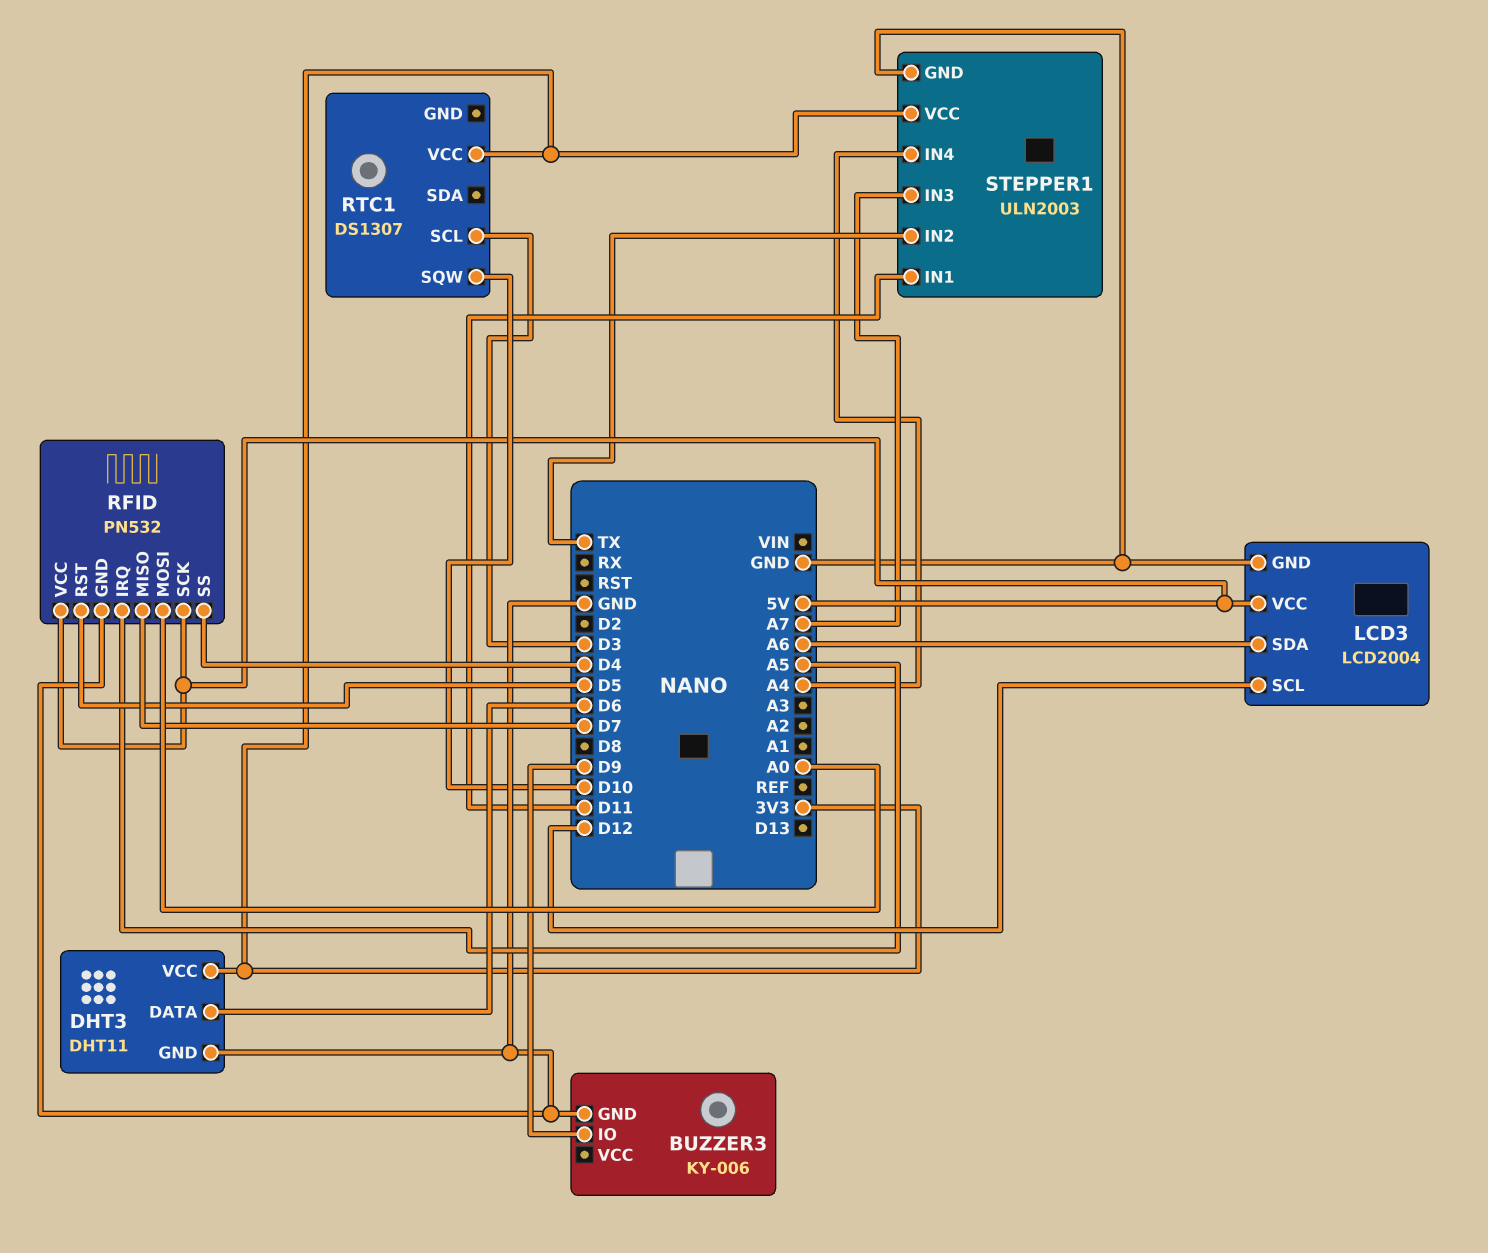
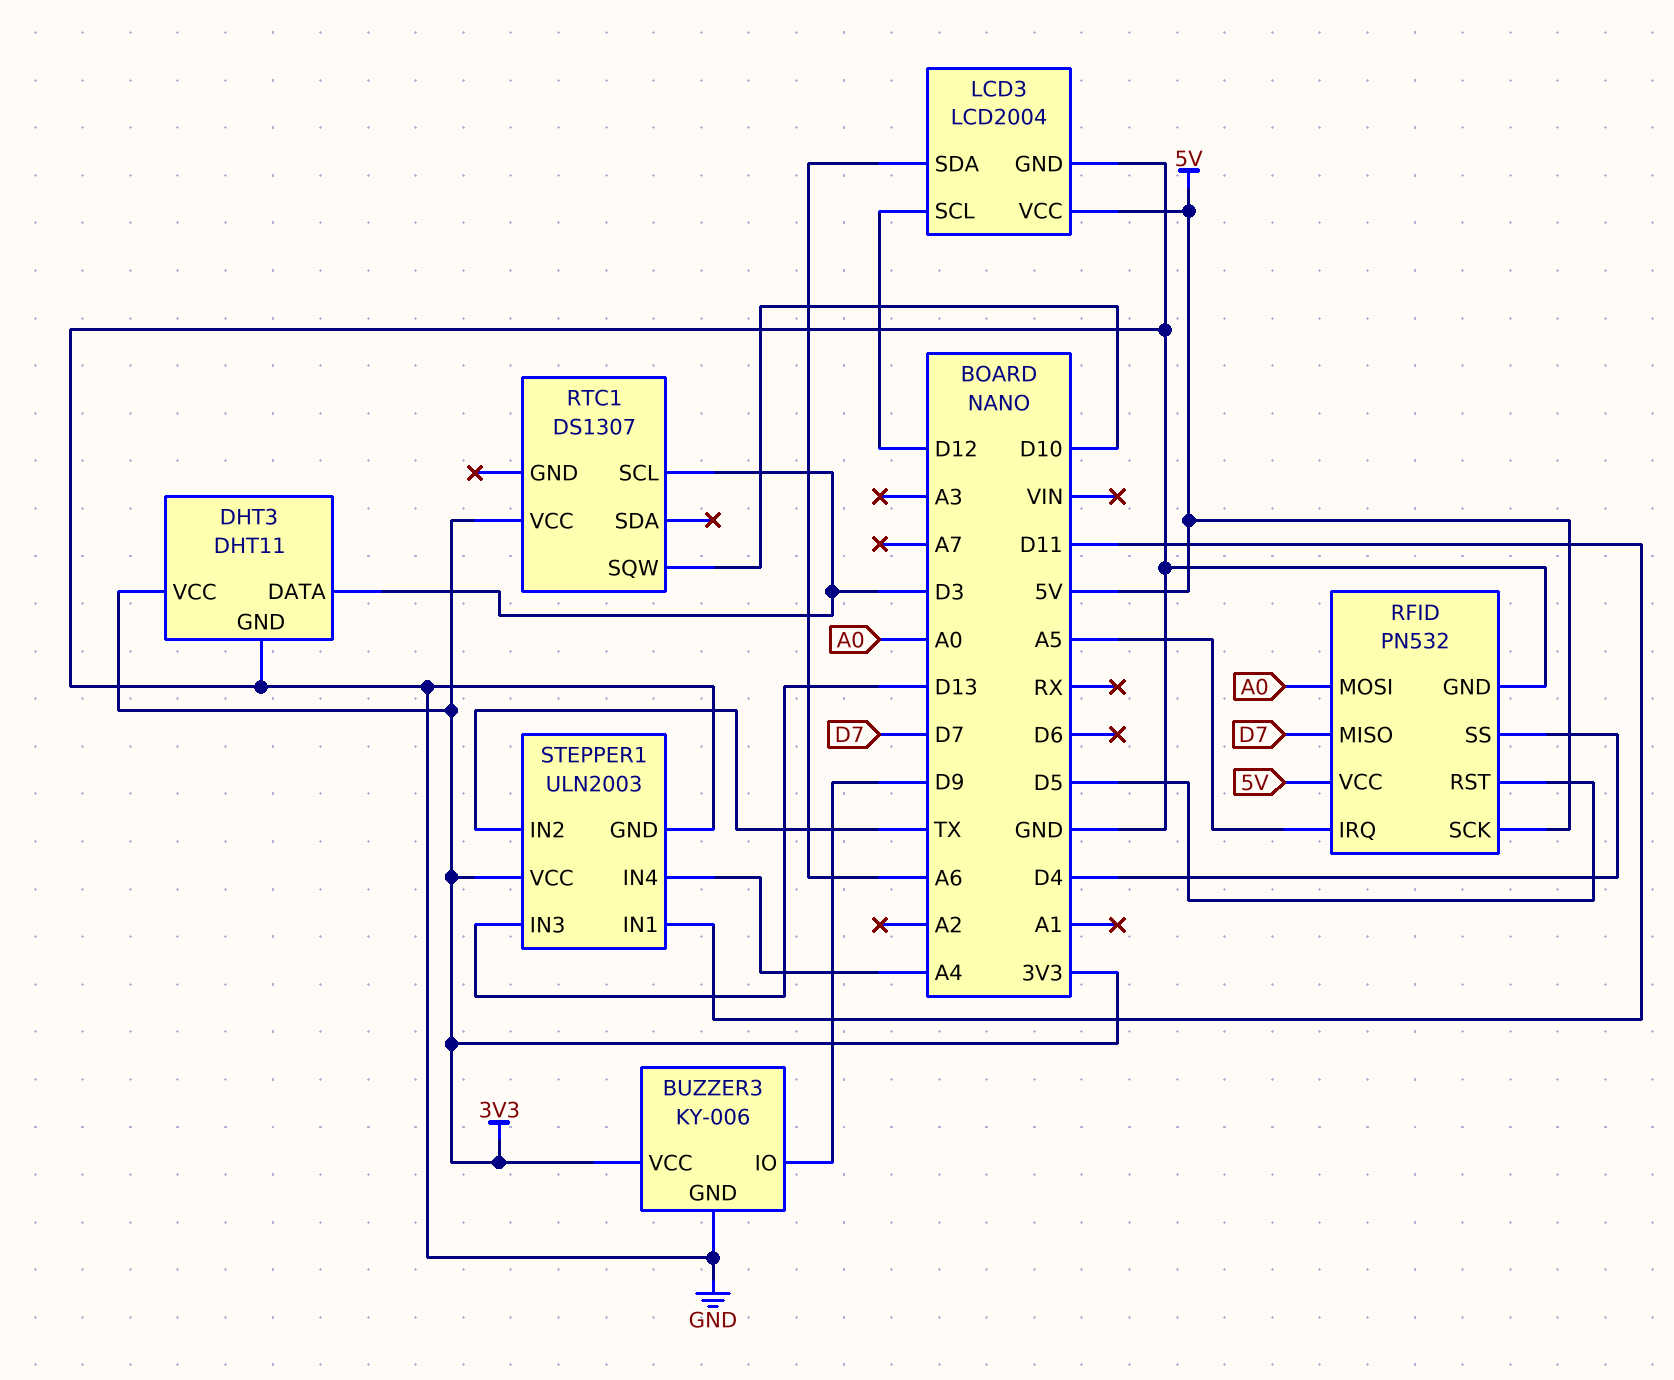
BUZZER3 pin VCC: none -> 3V3
DHT3 pin DATA: D6 -> D3
STEPPER1 pin IN3: A7 -> D13

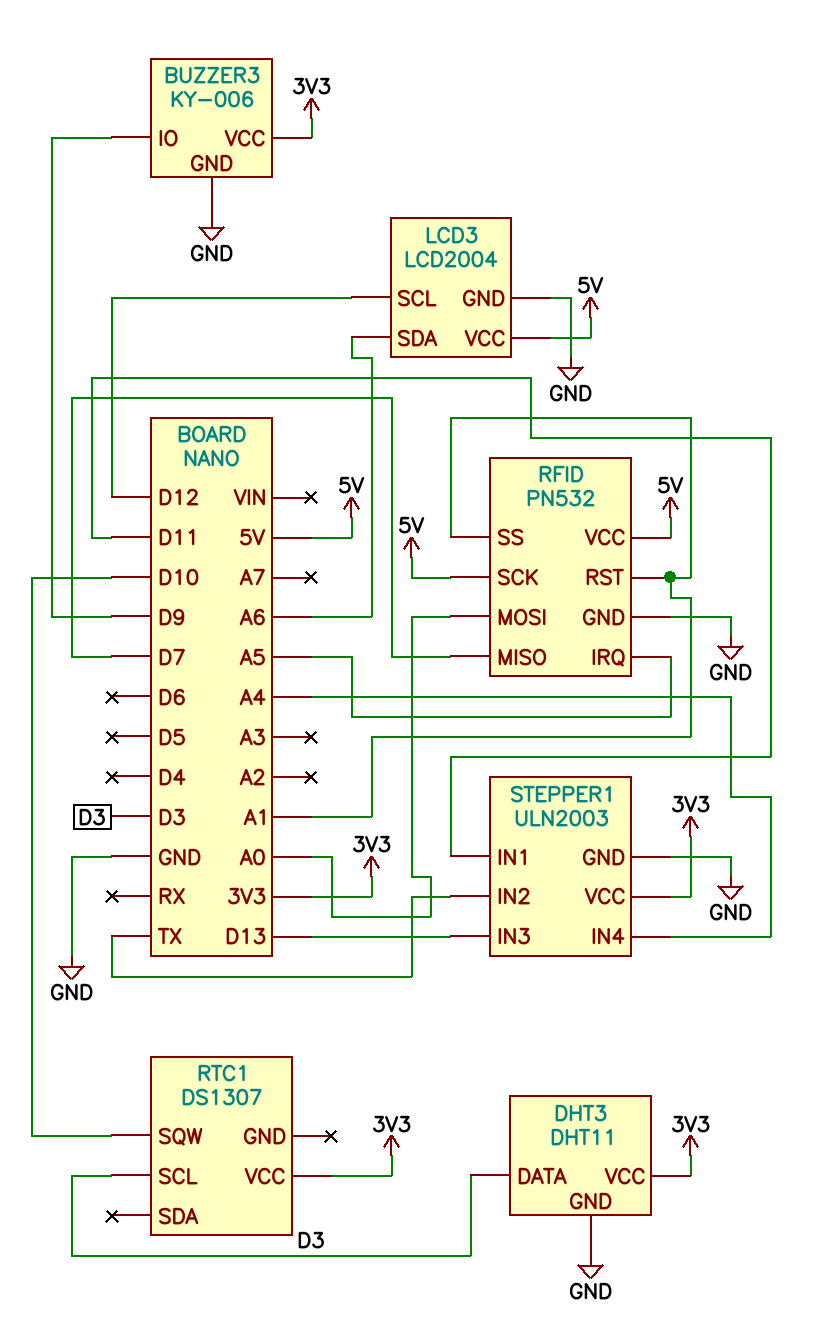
RFID pin RST: D5 -> A1
RFID pin SS: D4 -> A1

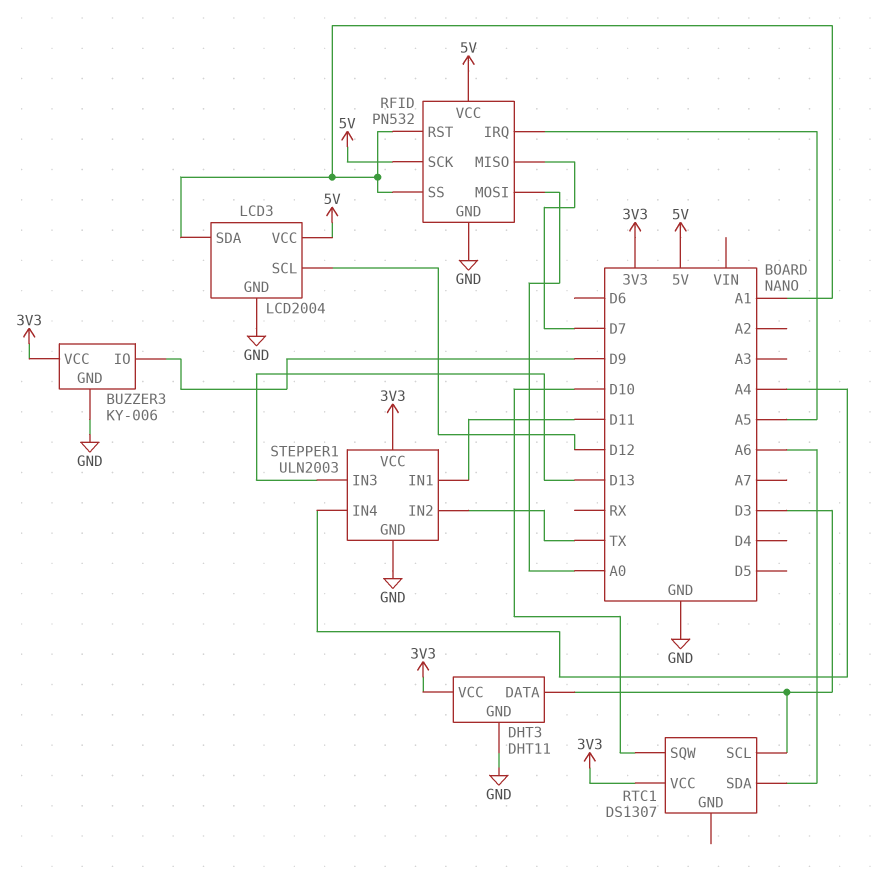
LCD3 pin SDA: A6 -> A1
RTC1 pin SDA: none -> A6

